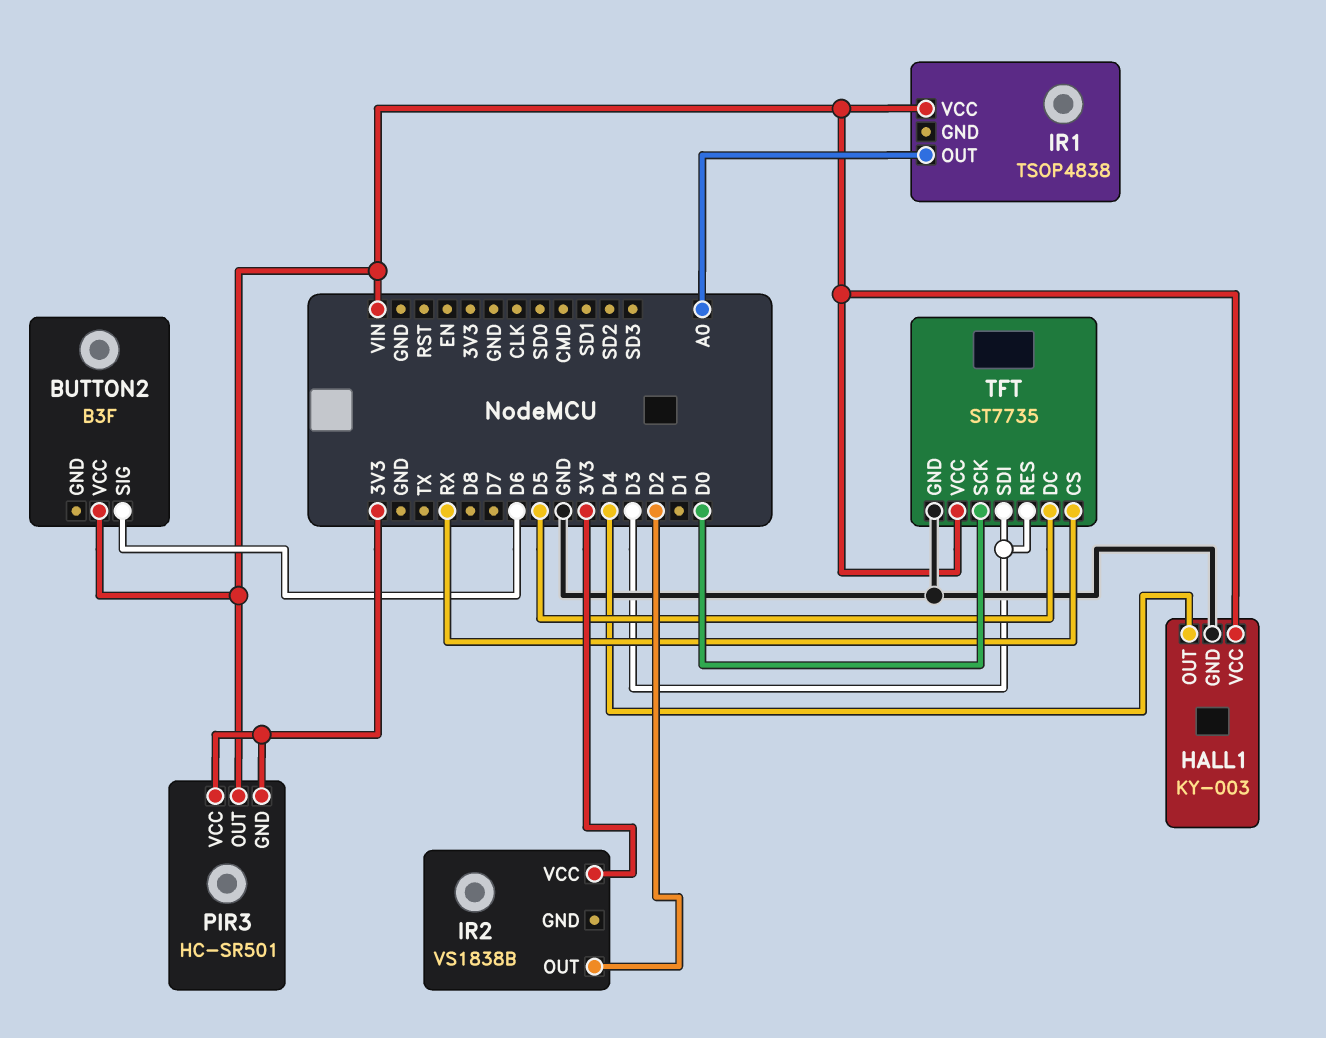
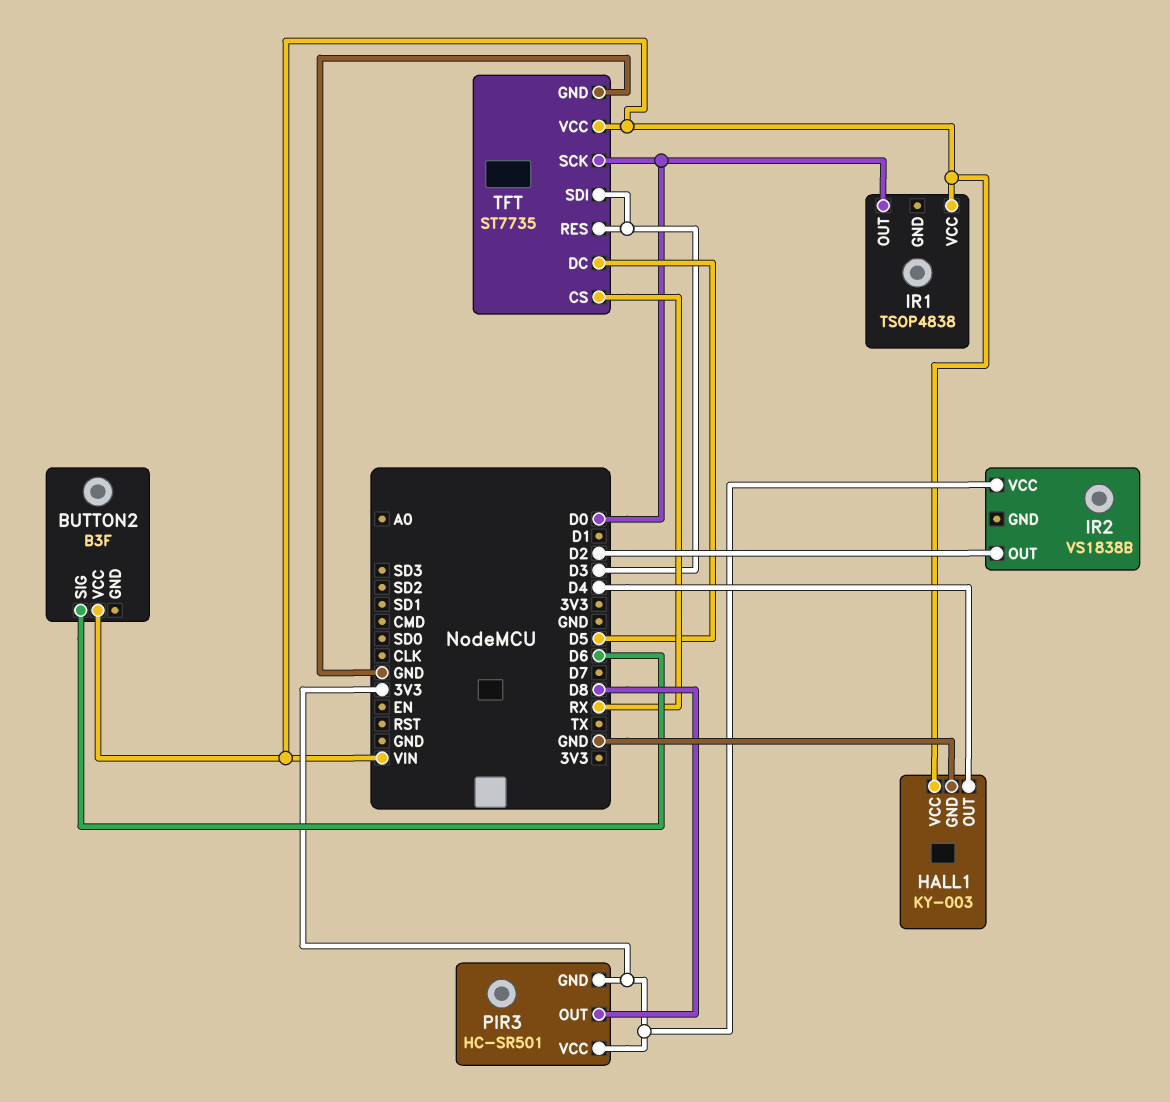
IR1 pin OUT: A0 -> D0
PIR3 pin OUT: VIN -> D8

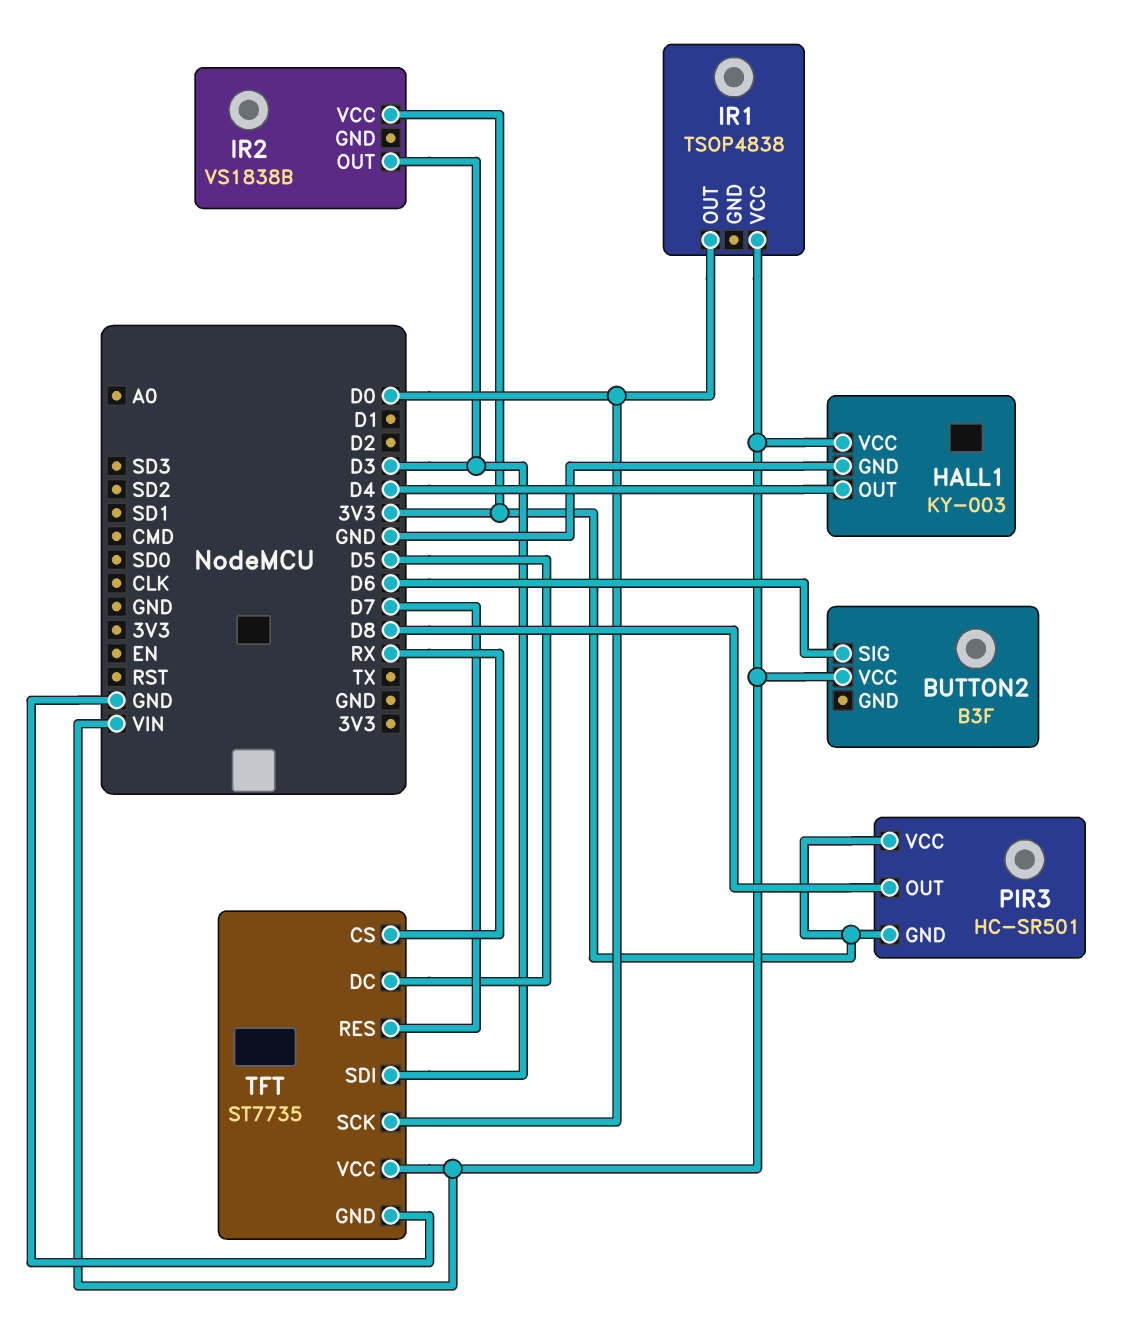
IR2 pin OUT: D2 -> D3
TFT pin RES: D3 -> D7

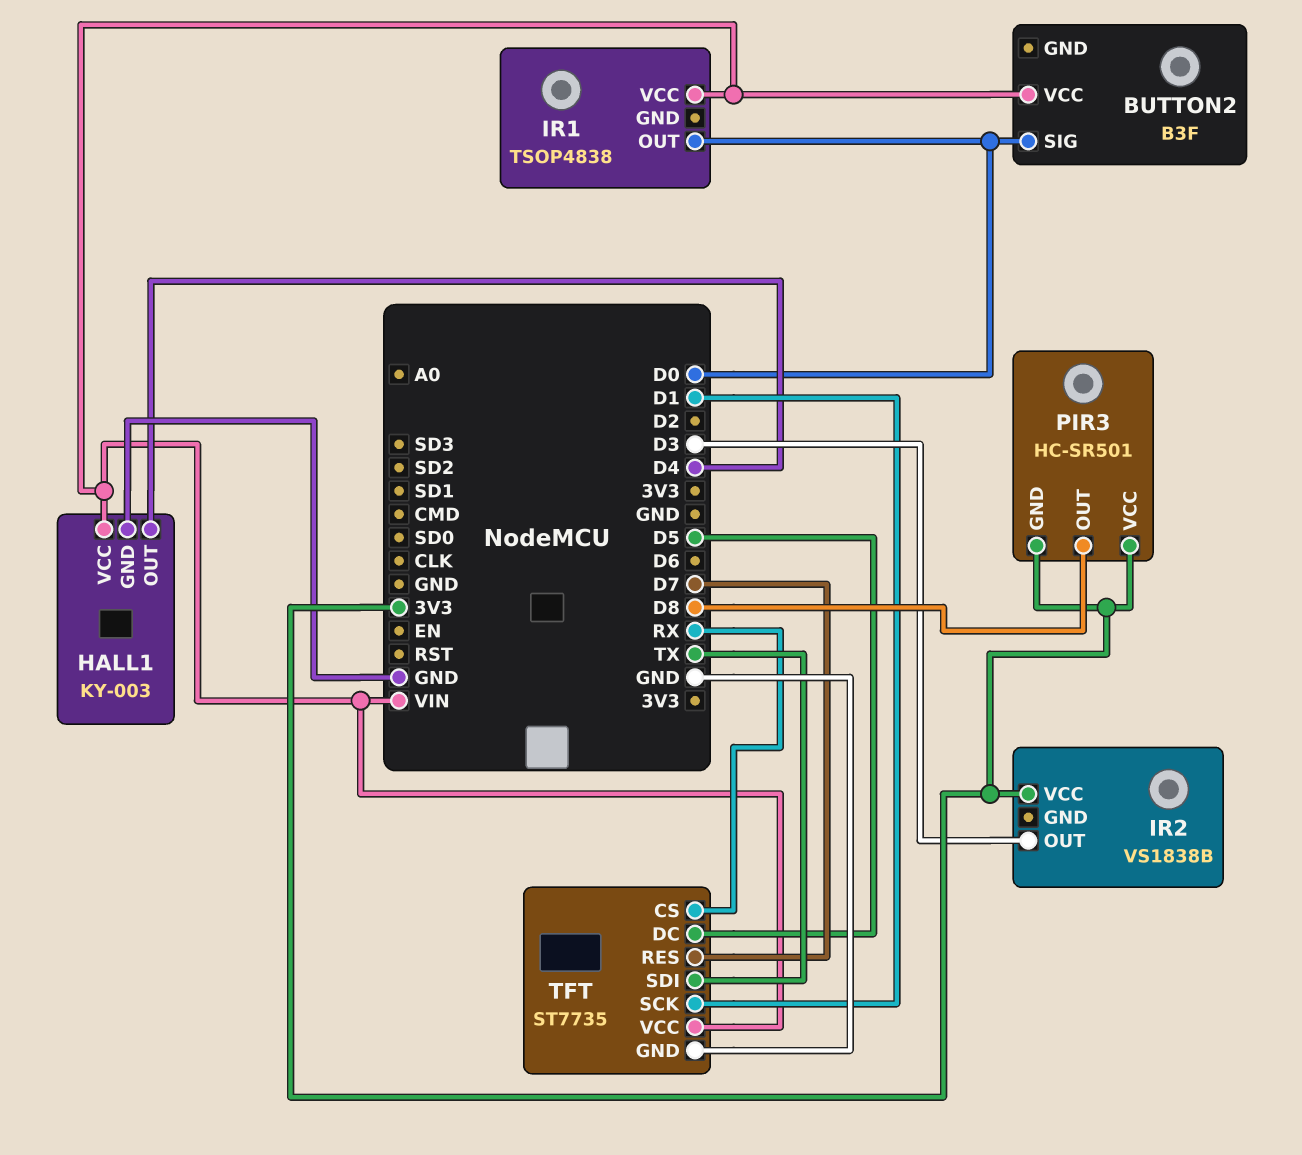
BUTTON2 pin SIG: D6 -> D0
TFT pin SCK: D0 -> D1
TFT pin SDI: D3 -> TX

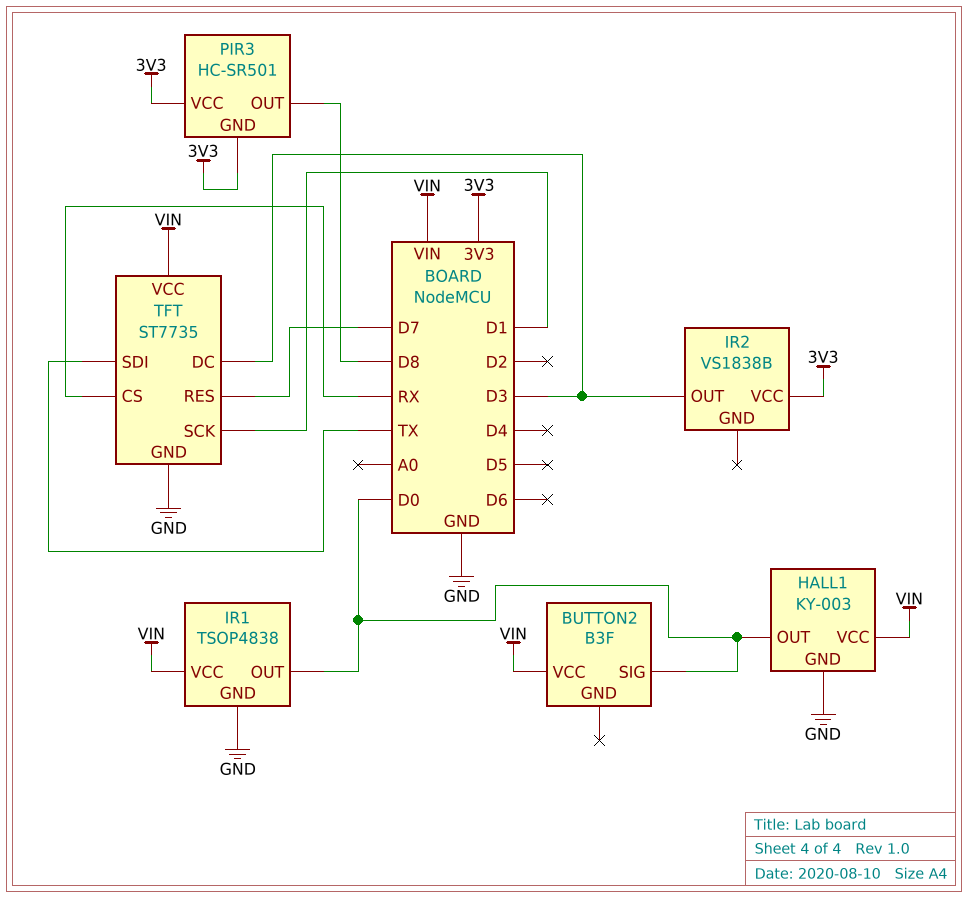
HALL1 pin OUT: D4 -> D0
IR1 pin GND: none -> GND
TFT pin DC: D5 -> D3

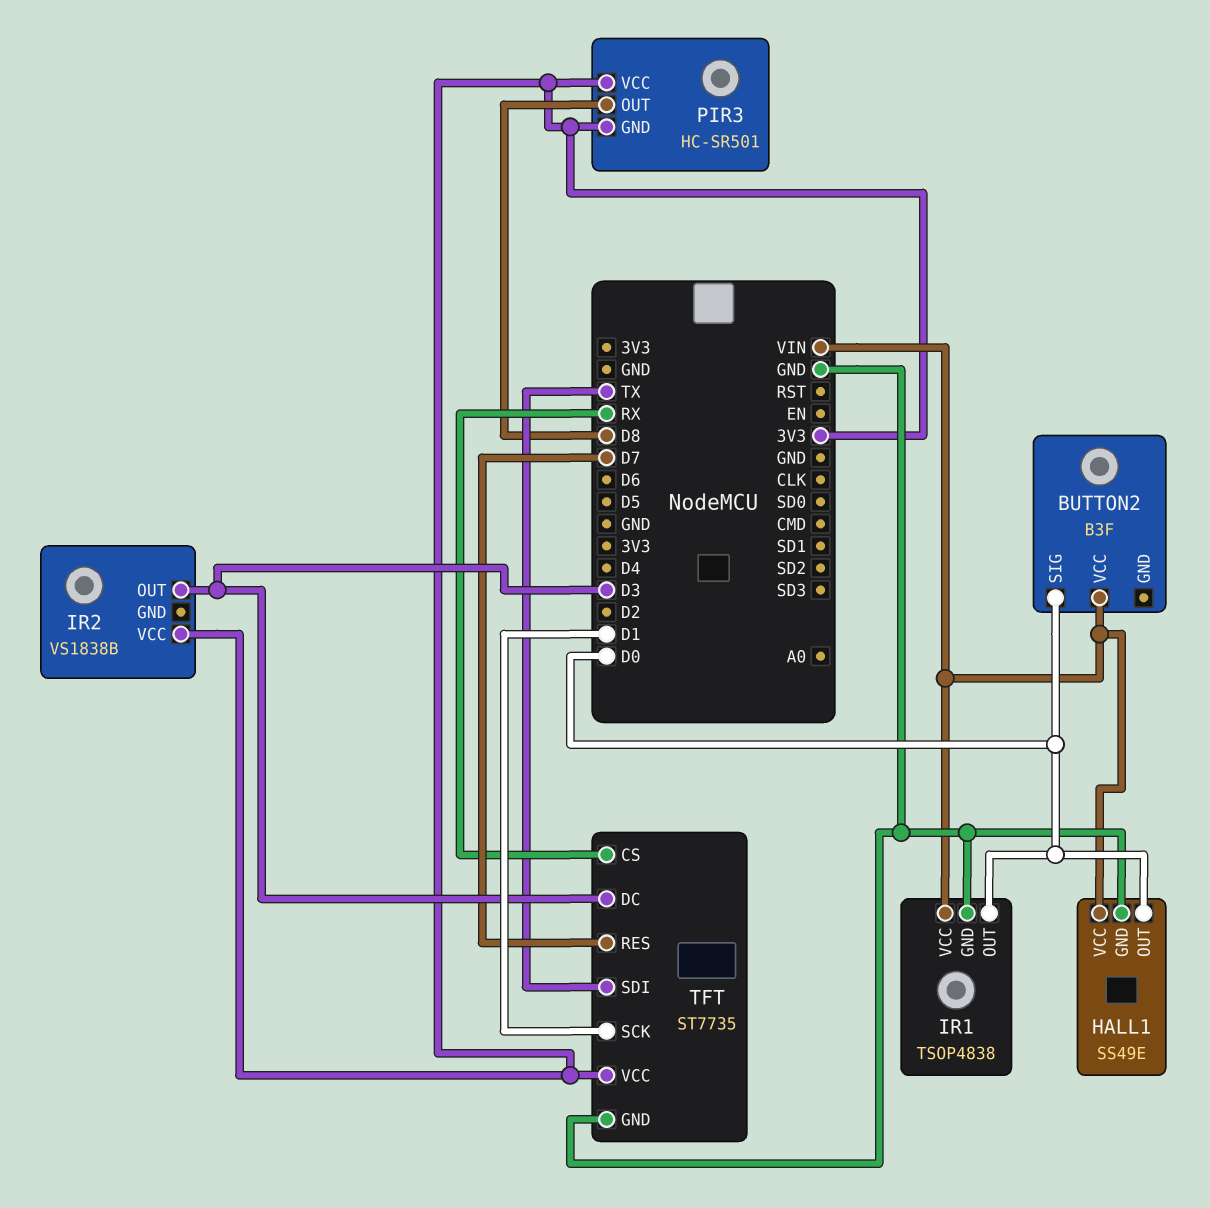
HALL1: KY-003 -> SS49E
TFT pin VCC: VIN -> 3V3

